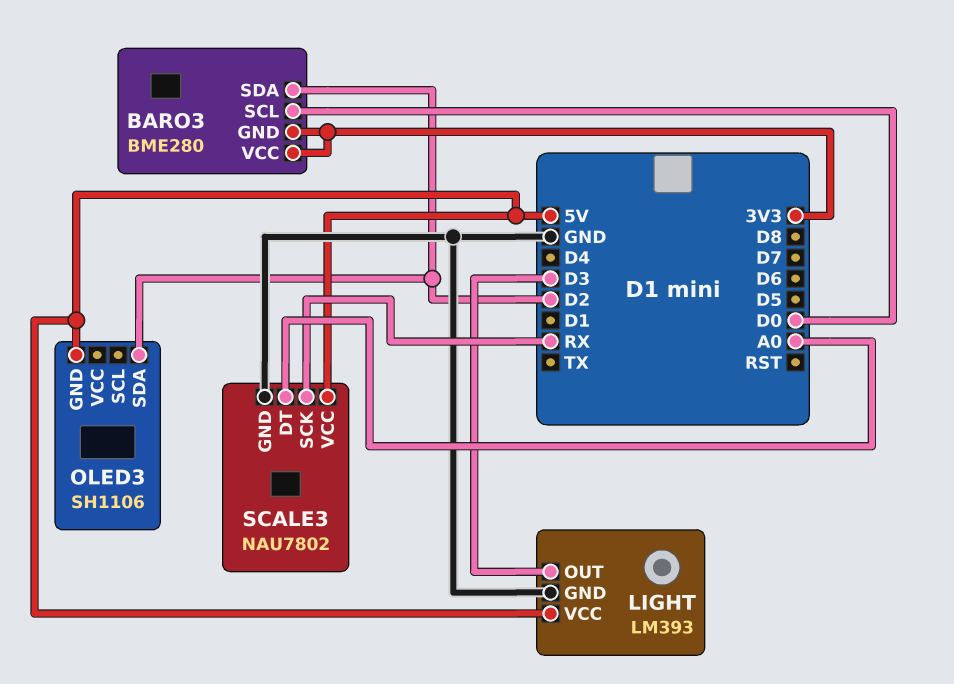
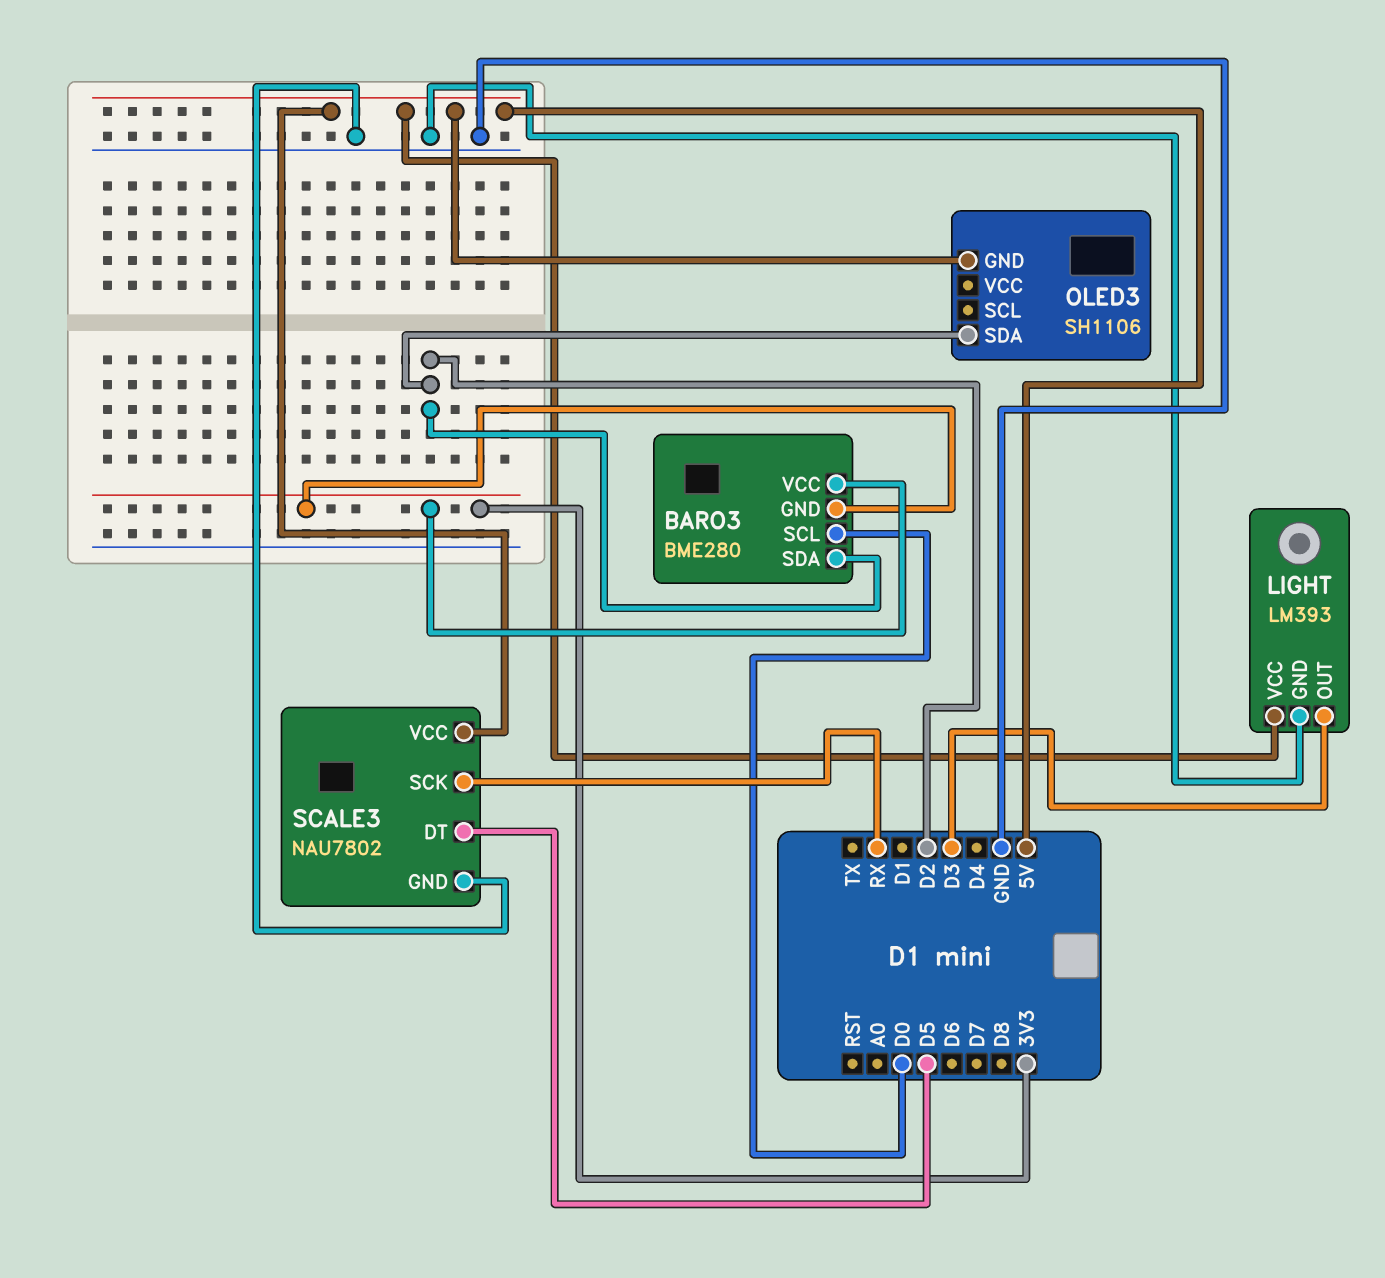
SCALE3 pin DT: A0 -> D5

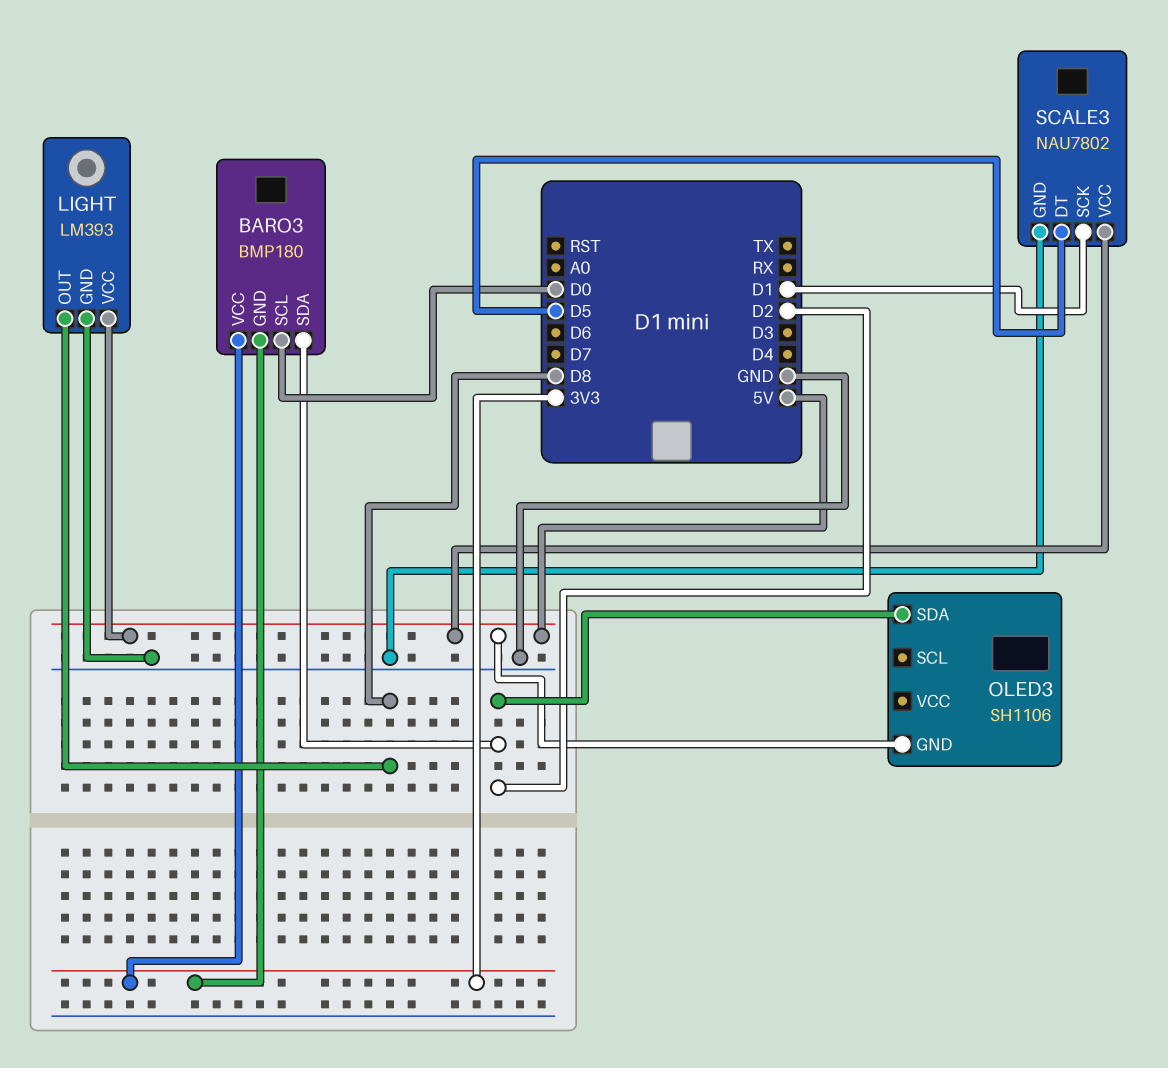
BARO3: BME280 -> BMP180
LIGHT pin OUT: D3 -> D8
SCALE3 pin SCK: RX -> D1

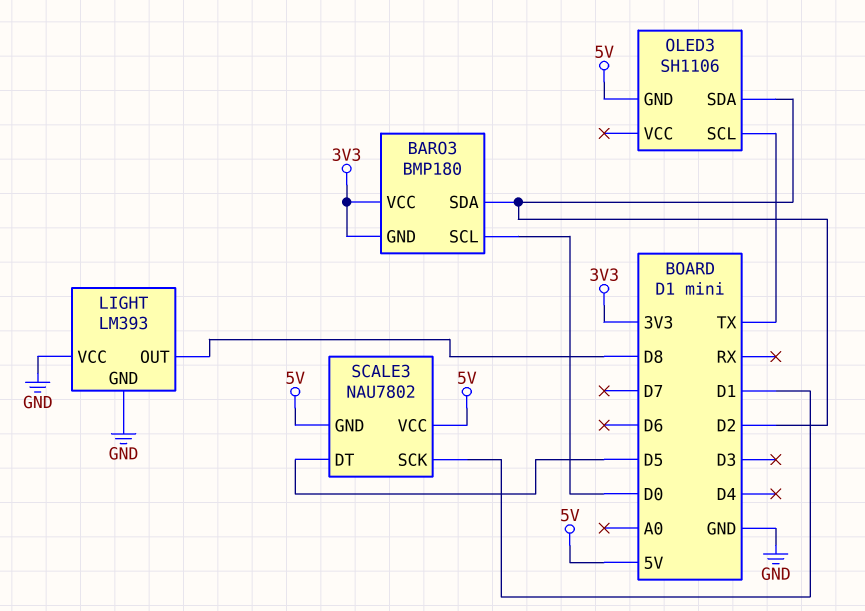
LIGHT pin VCC: 5V -> GND
OLED3 pin SCL: none -> TX
SCALE3 pin GND: GND -> 5V

